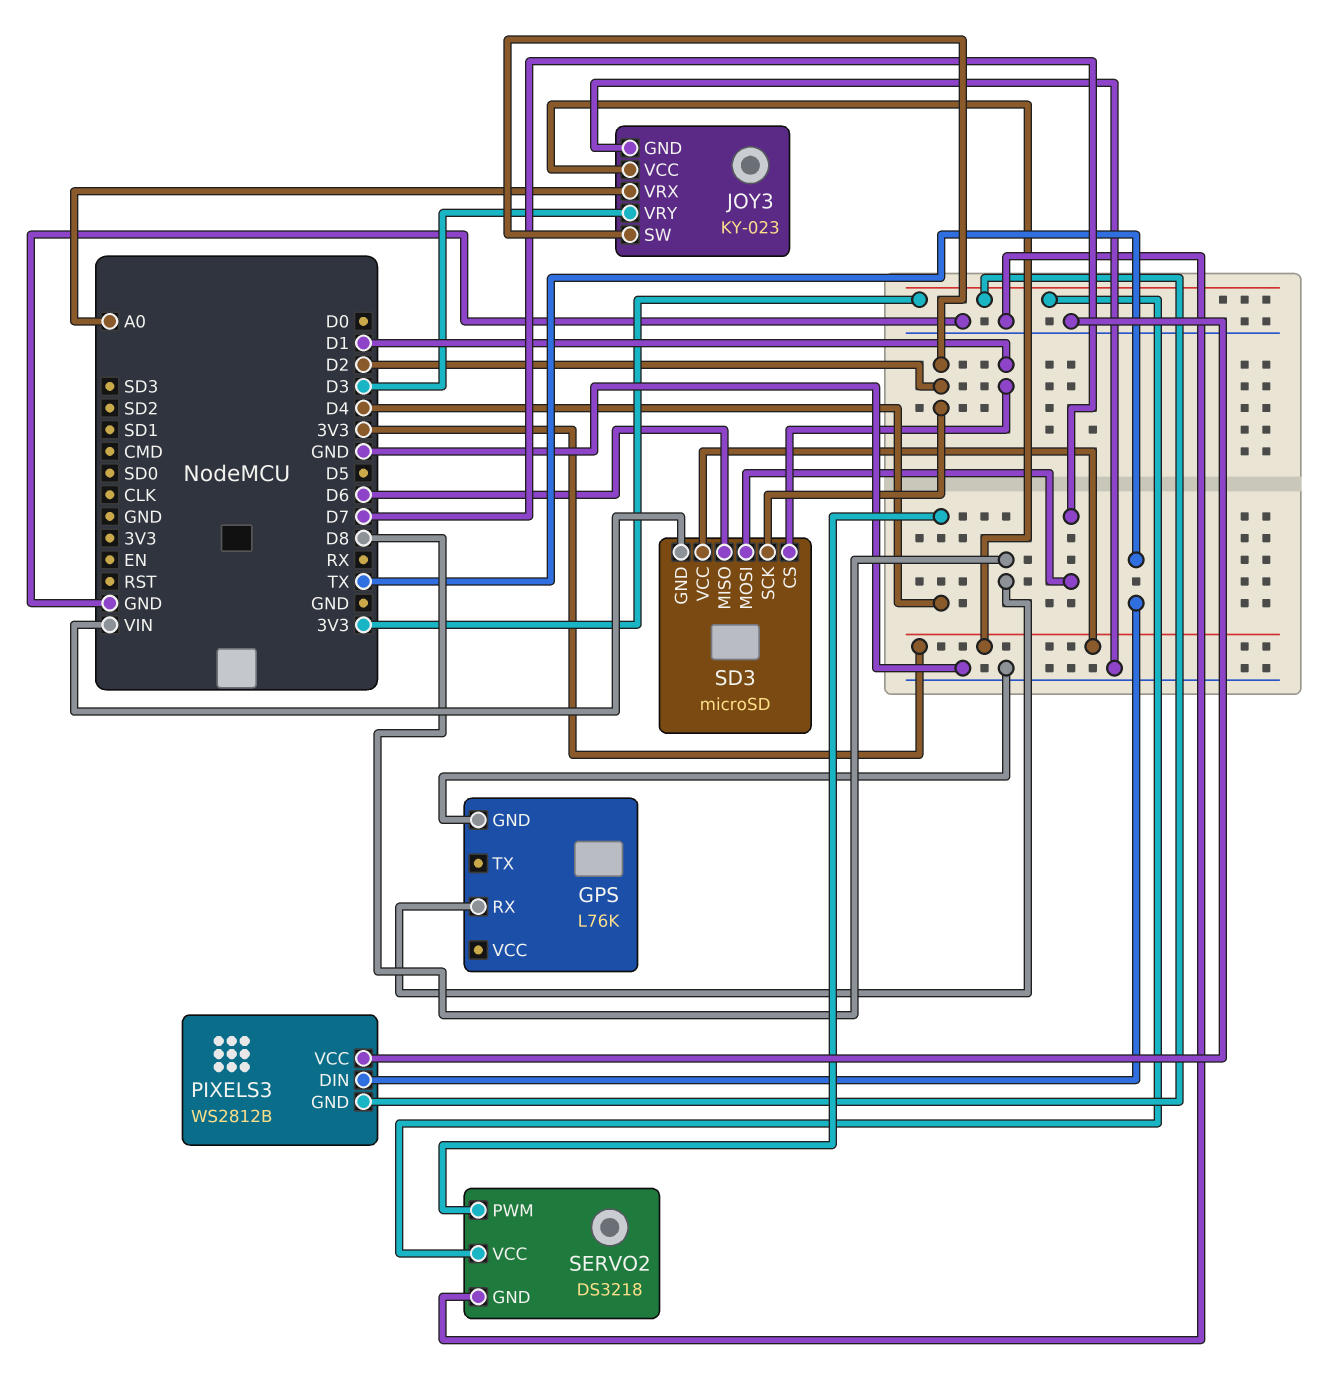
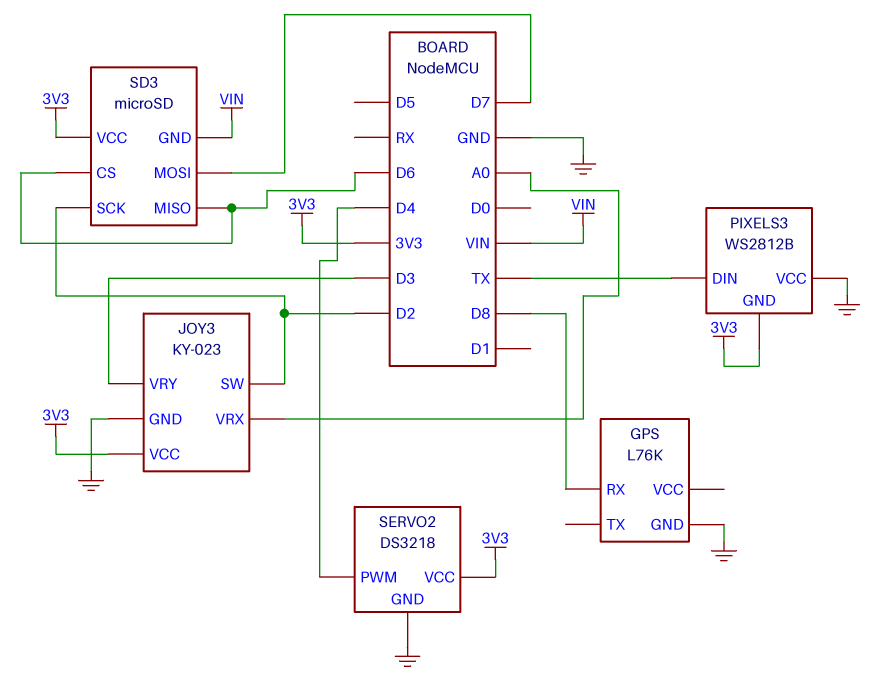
SD3 pin CS: D1 -> D6

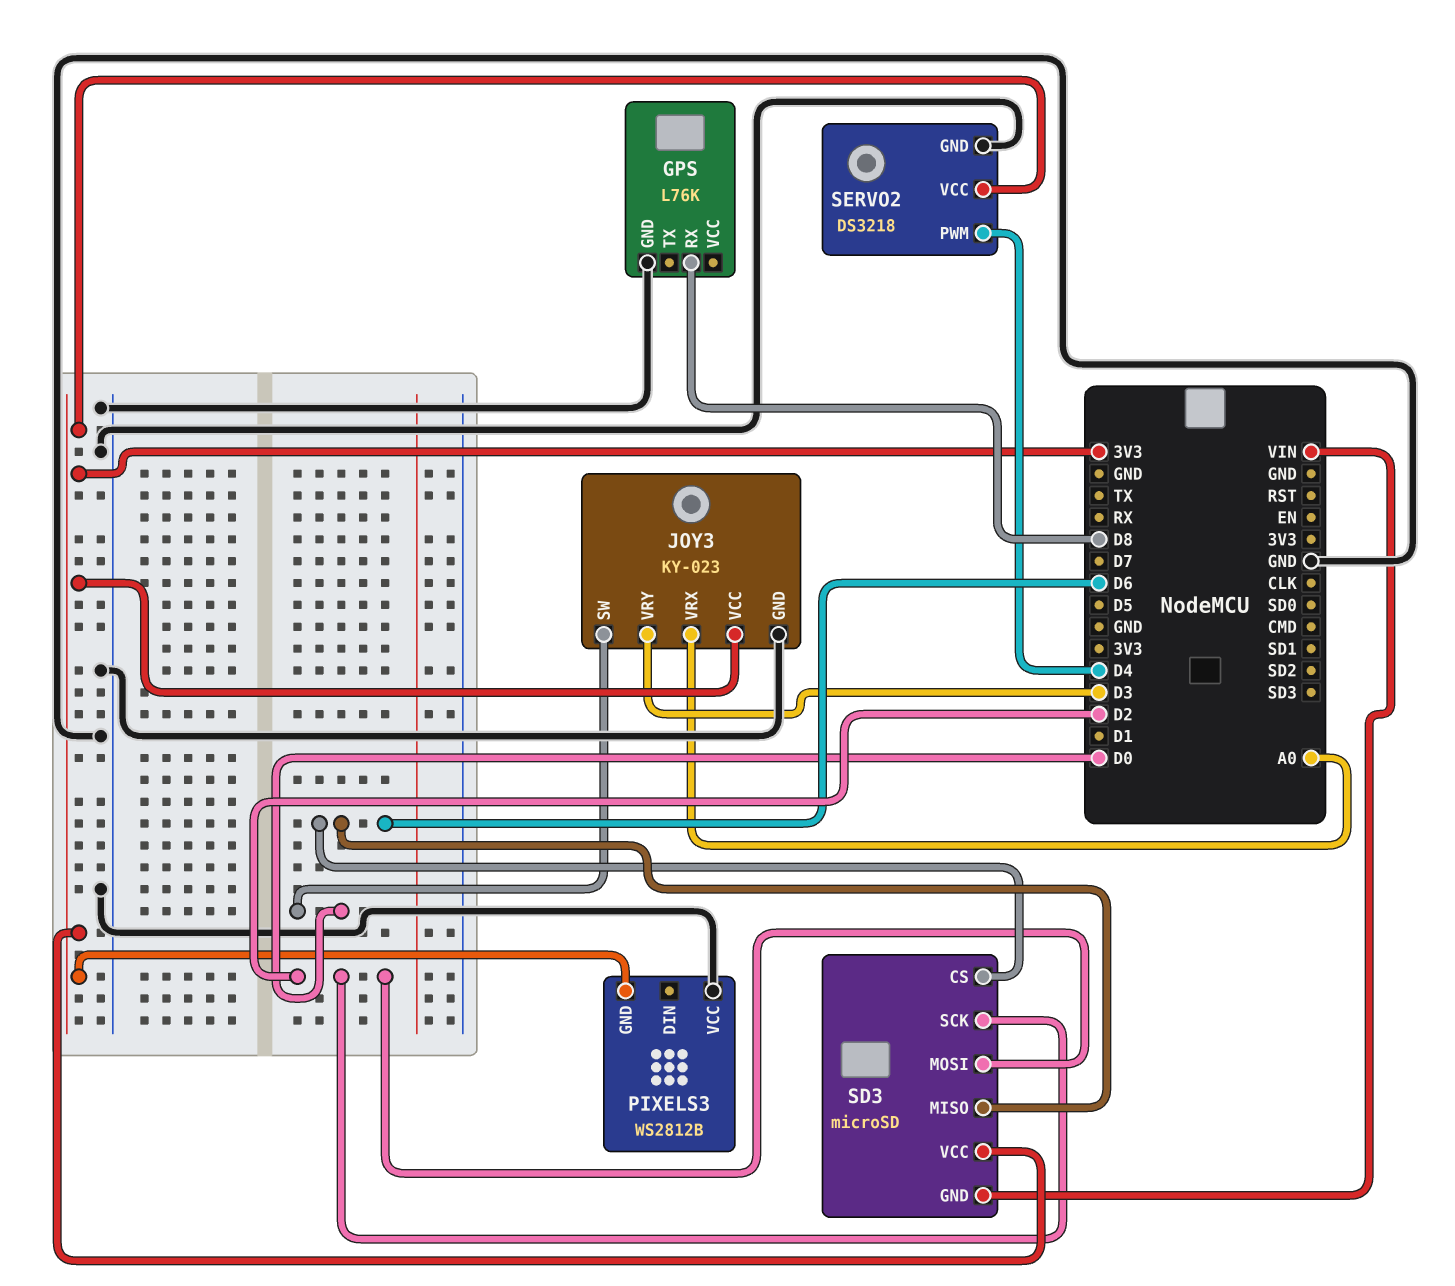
JOY3 pin SW: D2 -> D0
PIXELS3 pin DIN: TX -> none
SD3 pin MOSI: D7 -> D2

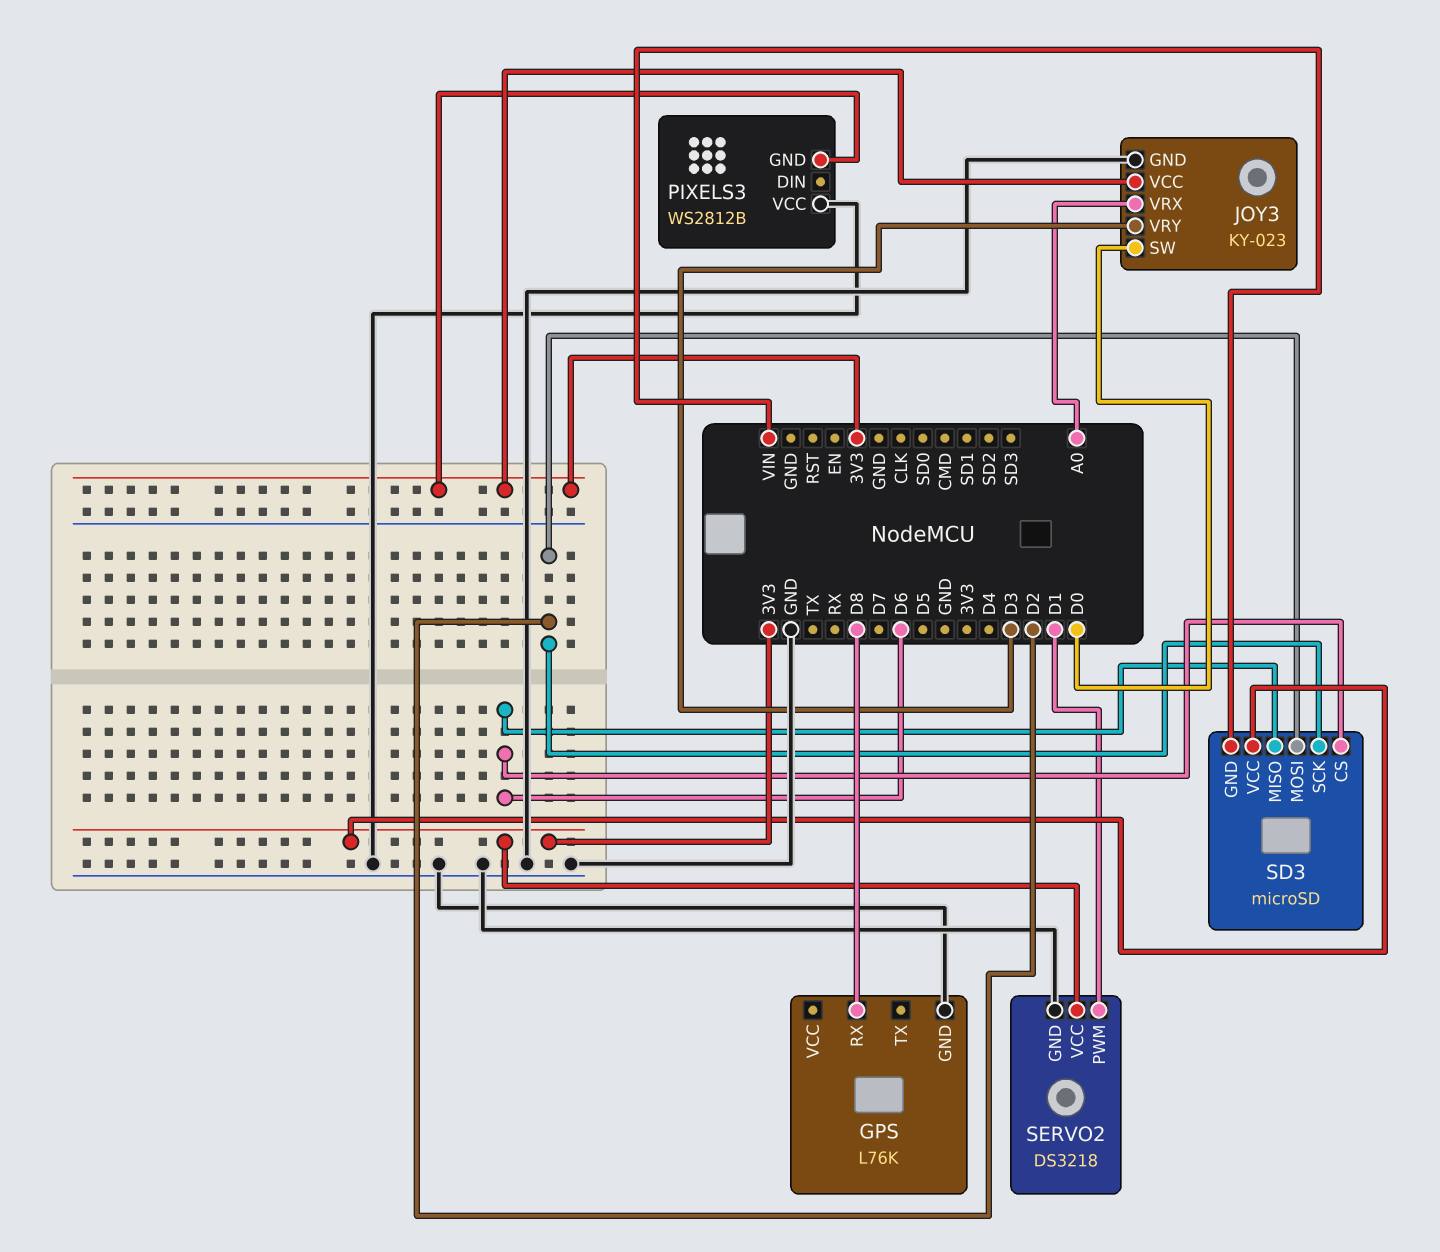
SERVO2 pin PWM: D4 -> D1

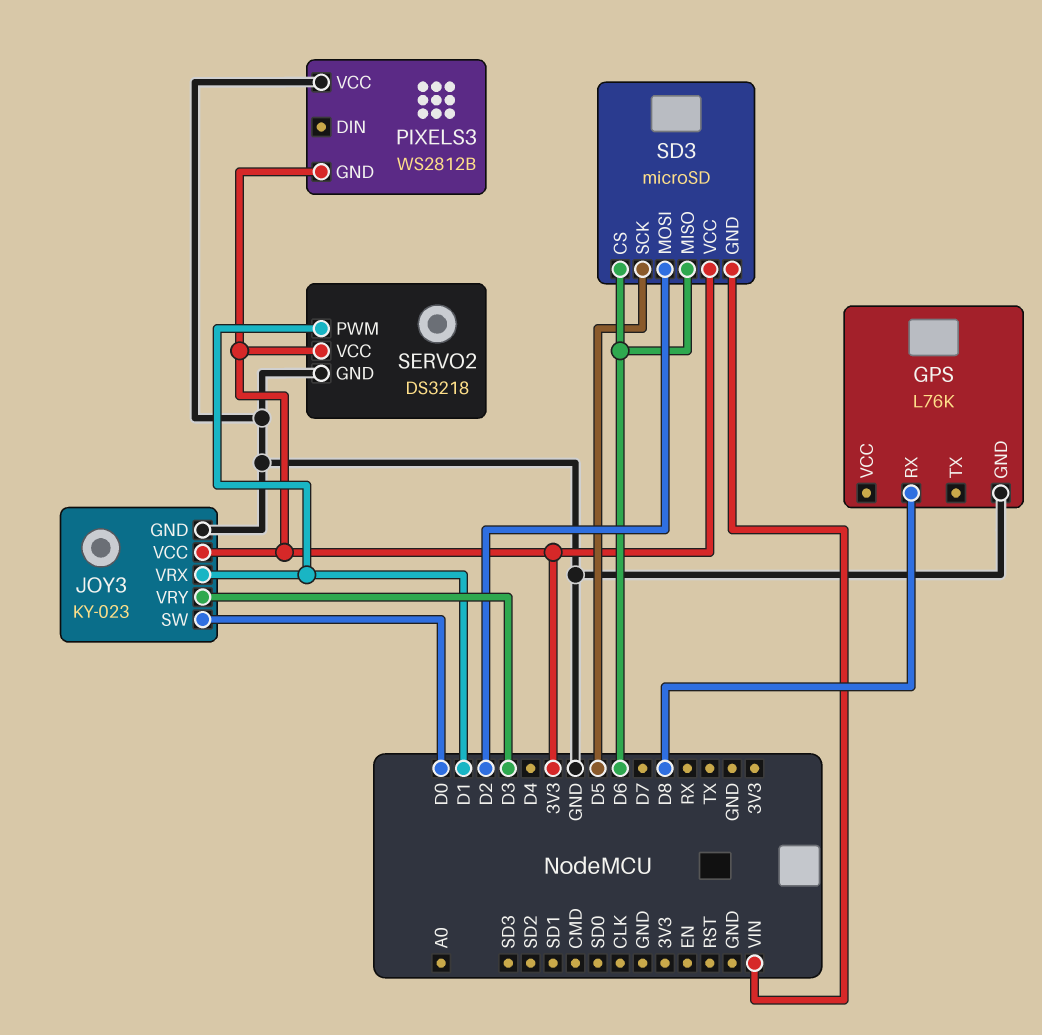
JOY3 pin VRX: A0 -> D1
SD3 pin SCK: D2 -> D5

